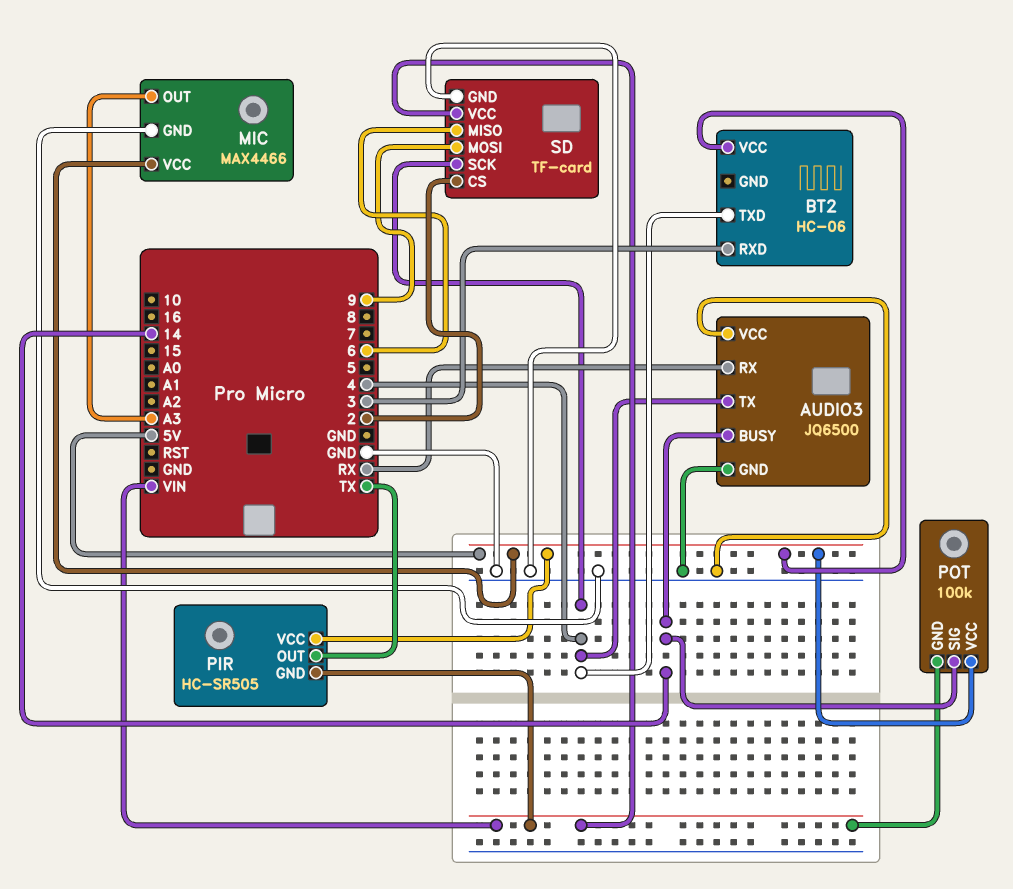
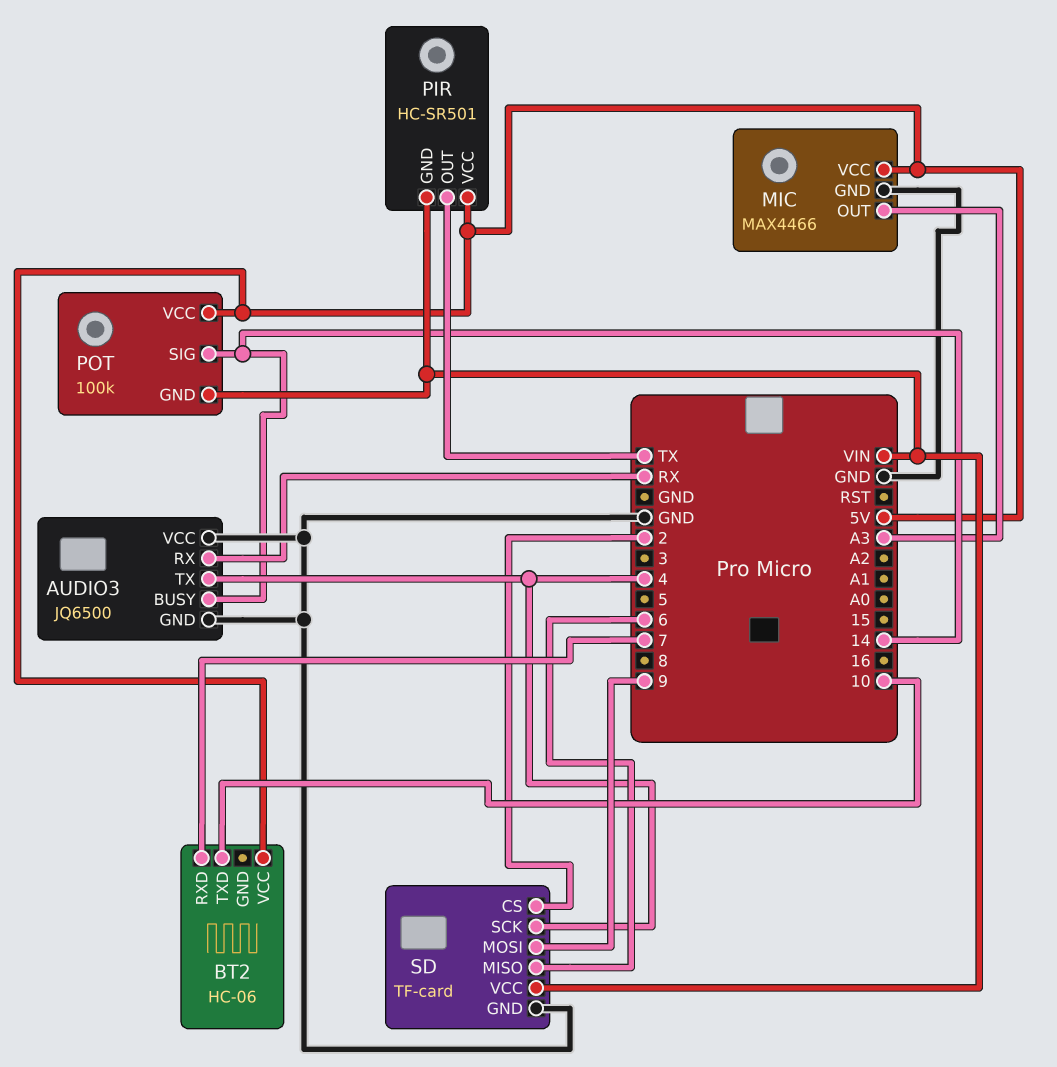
BT2 pin RXD: 3 -> 7
BT2 pin TXD: 4 -> 10
PIR: HC-SR505 -> HC-SR501

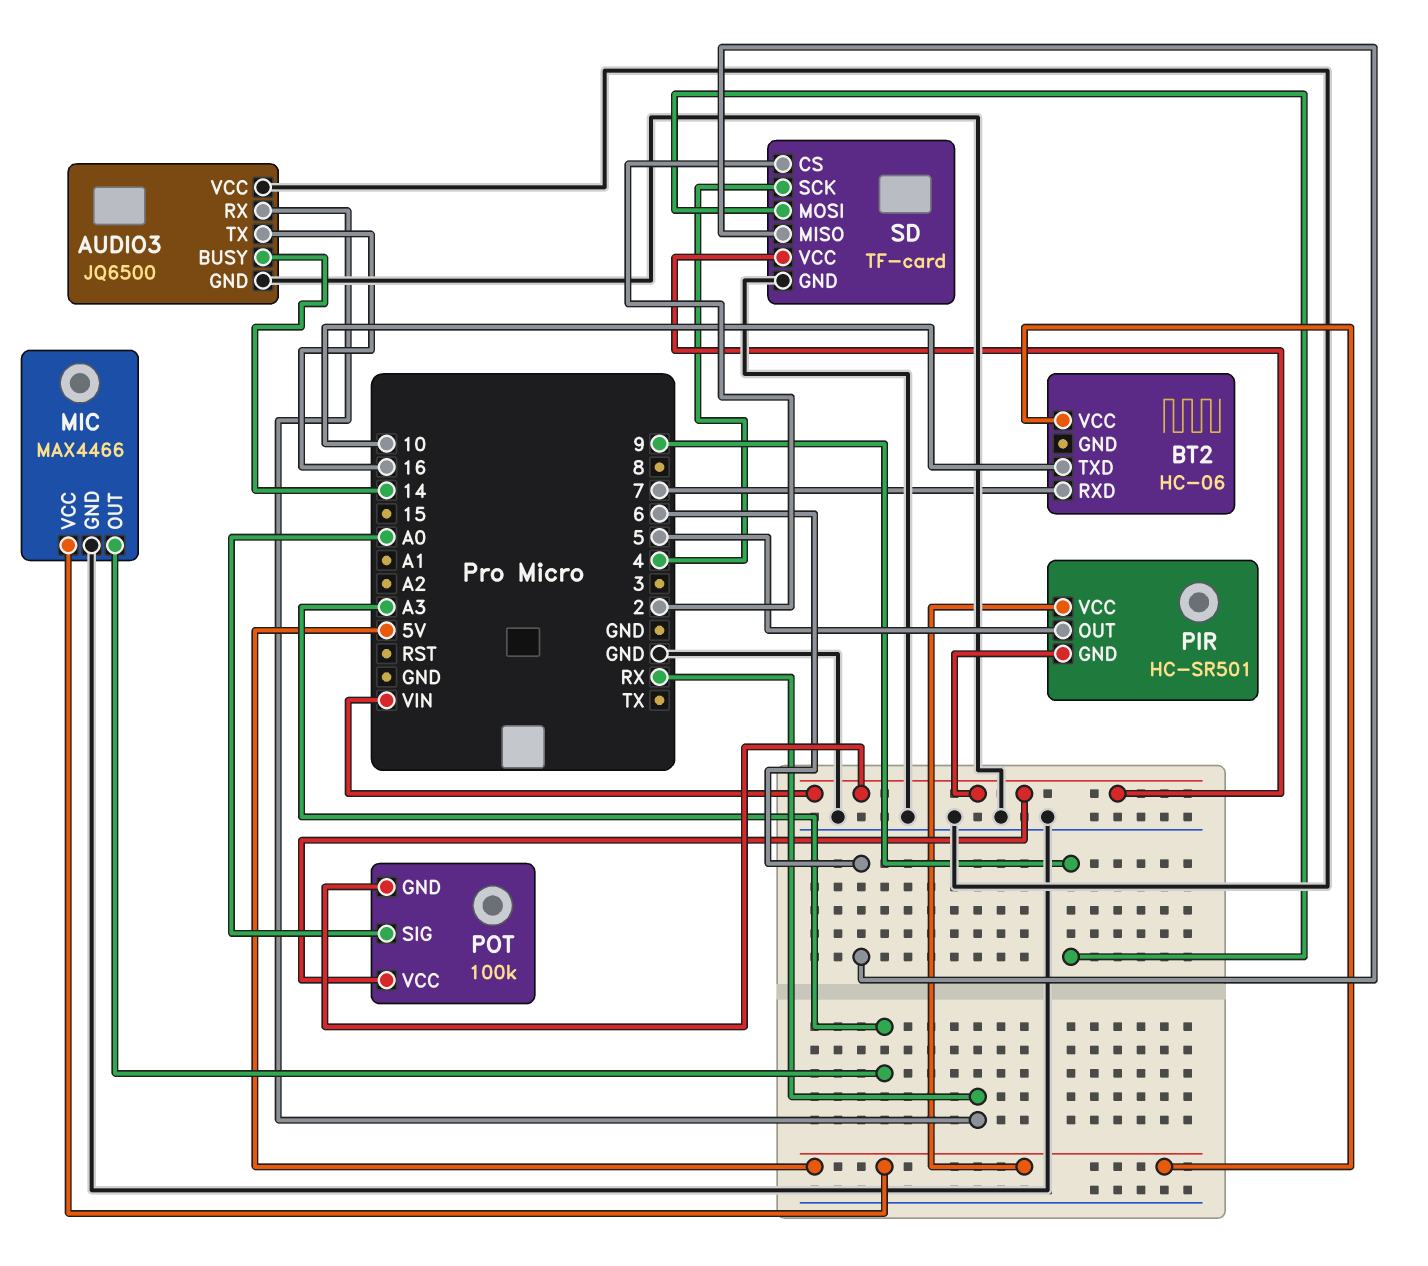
AUDIO3 pin TX: 4 -> 16
PIR pin OUT: TX -> 5
POT pin SIG: 14 -> A0
POT pin VCC: 5V -> VIN

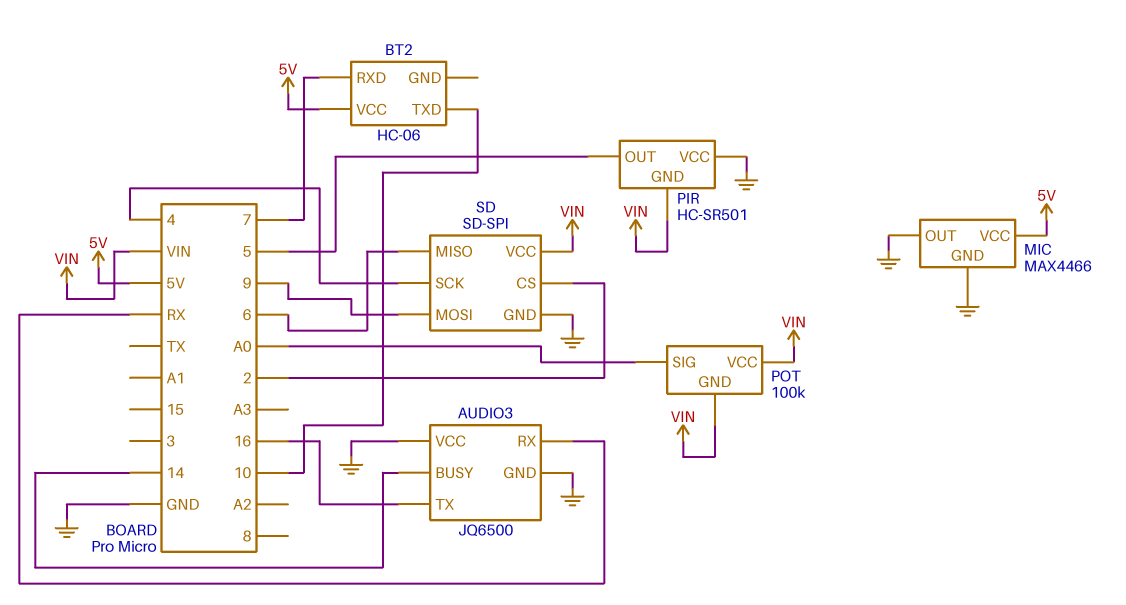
MIC pin OUT: A3 -> GND
PIR pin VCC: 5V -> GND
SD: TF-card -> SD-SPI

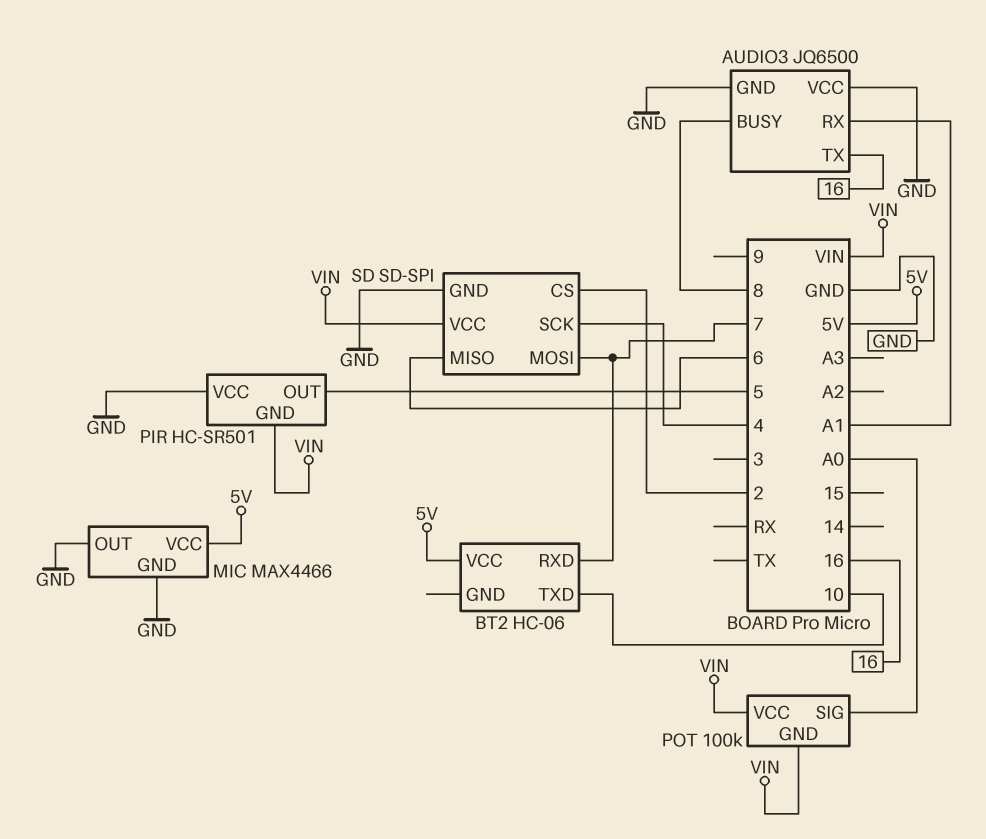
AUDIO3 pin BUSY: 14 -> 8
AUDIO3 pin RX: RX -> A1
SD pin MOSI: 9 -> 7

